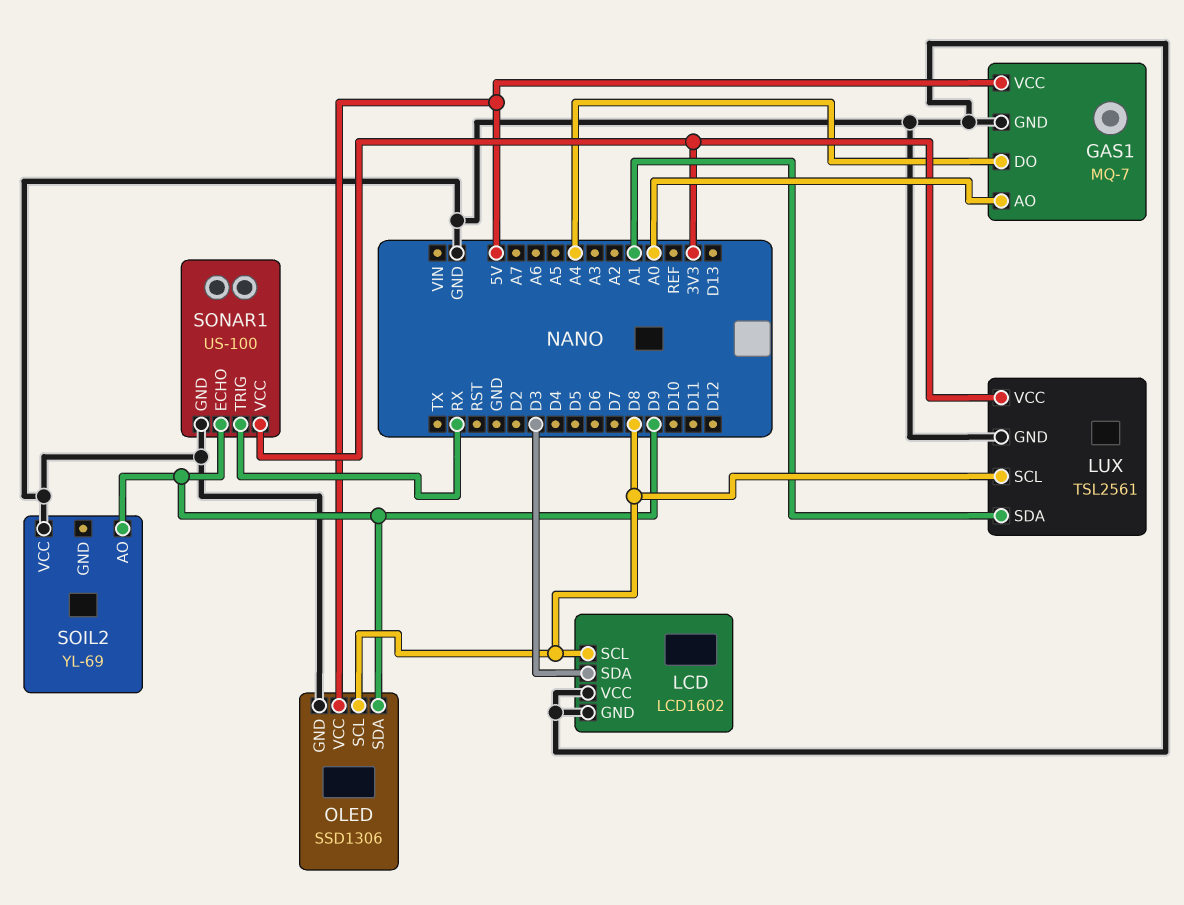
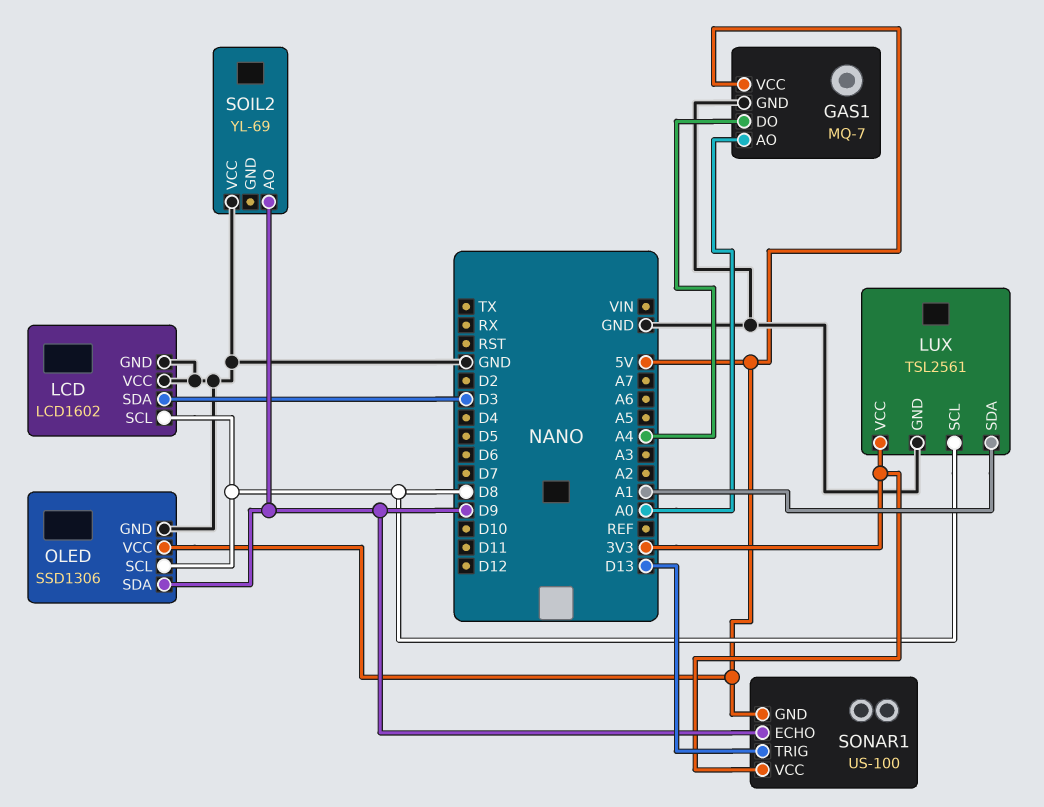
SONAR1 pin GND: GND -> 5V
SONAR1 pin TRIG: RX -> D13

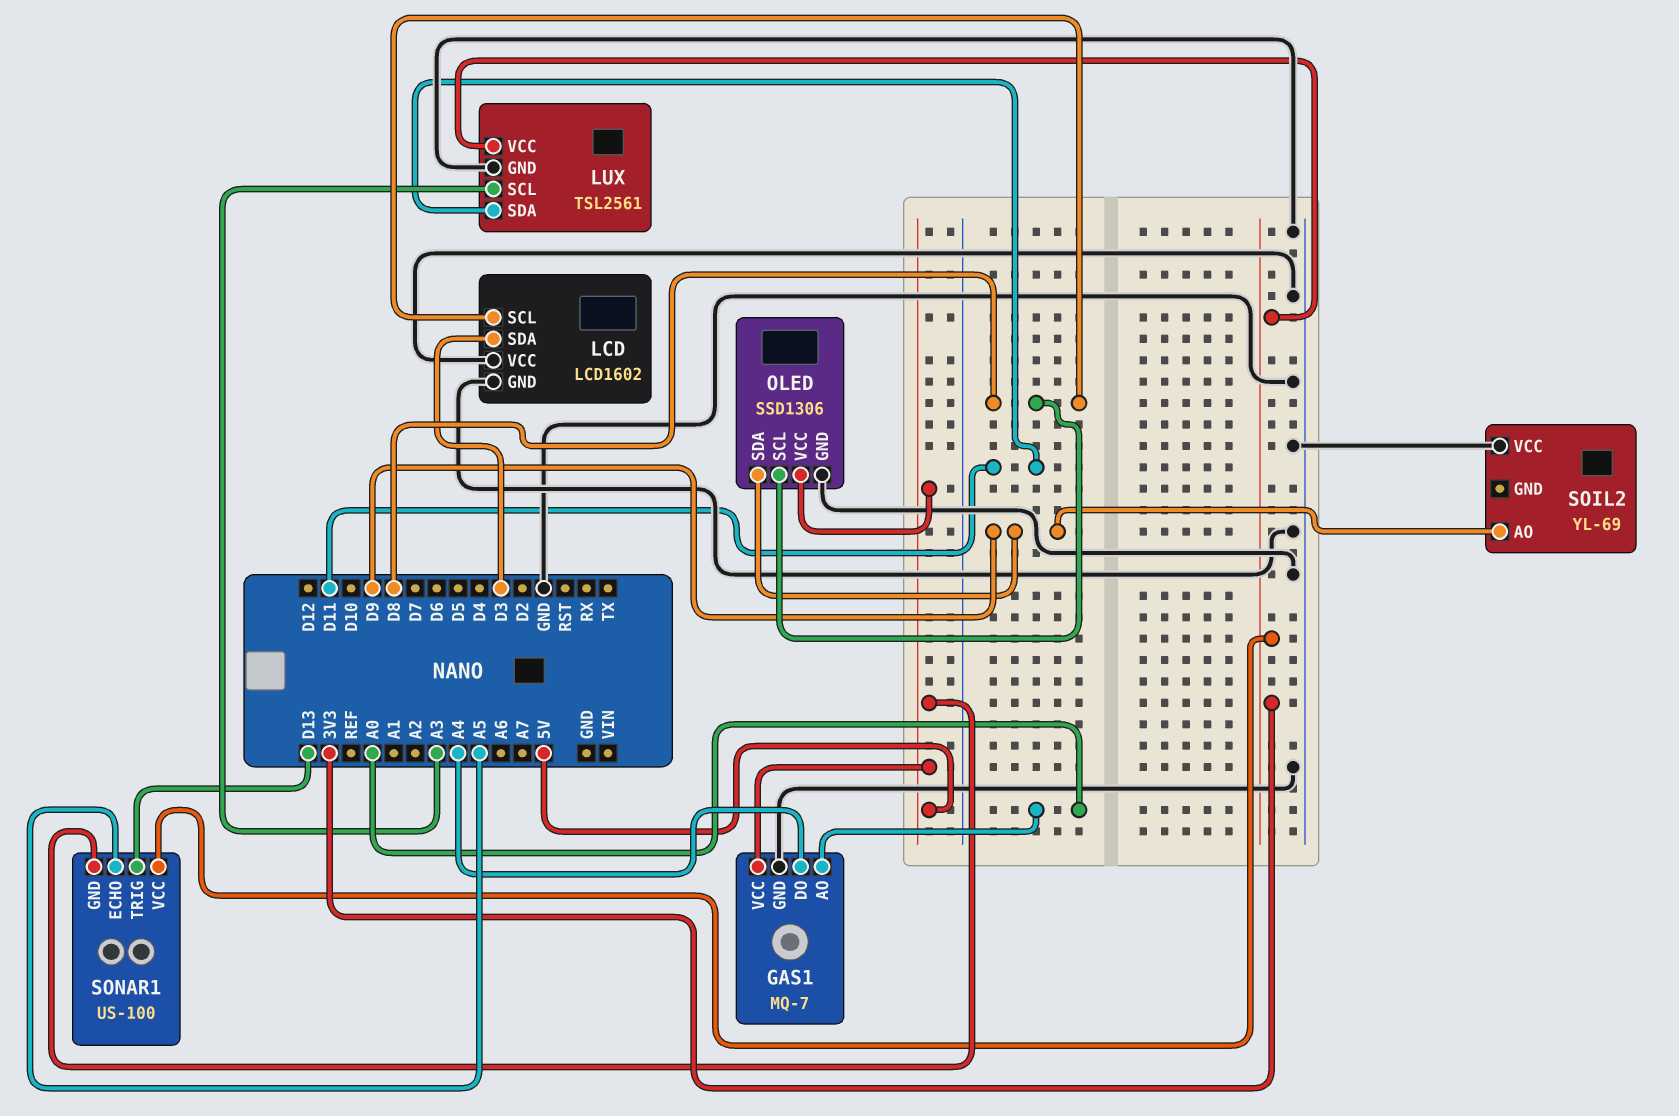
LUX pin SCL: D8 -> A3
LUX pin SDA: A1 -> D11
SONAR1 pin ECHO: D9 -> A5

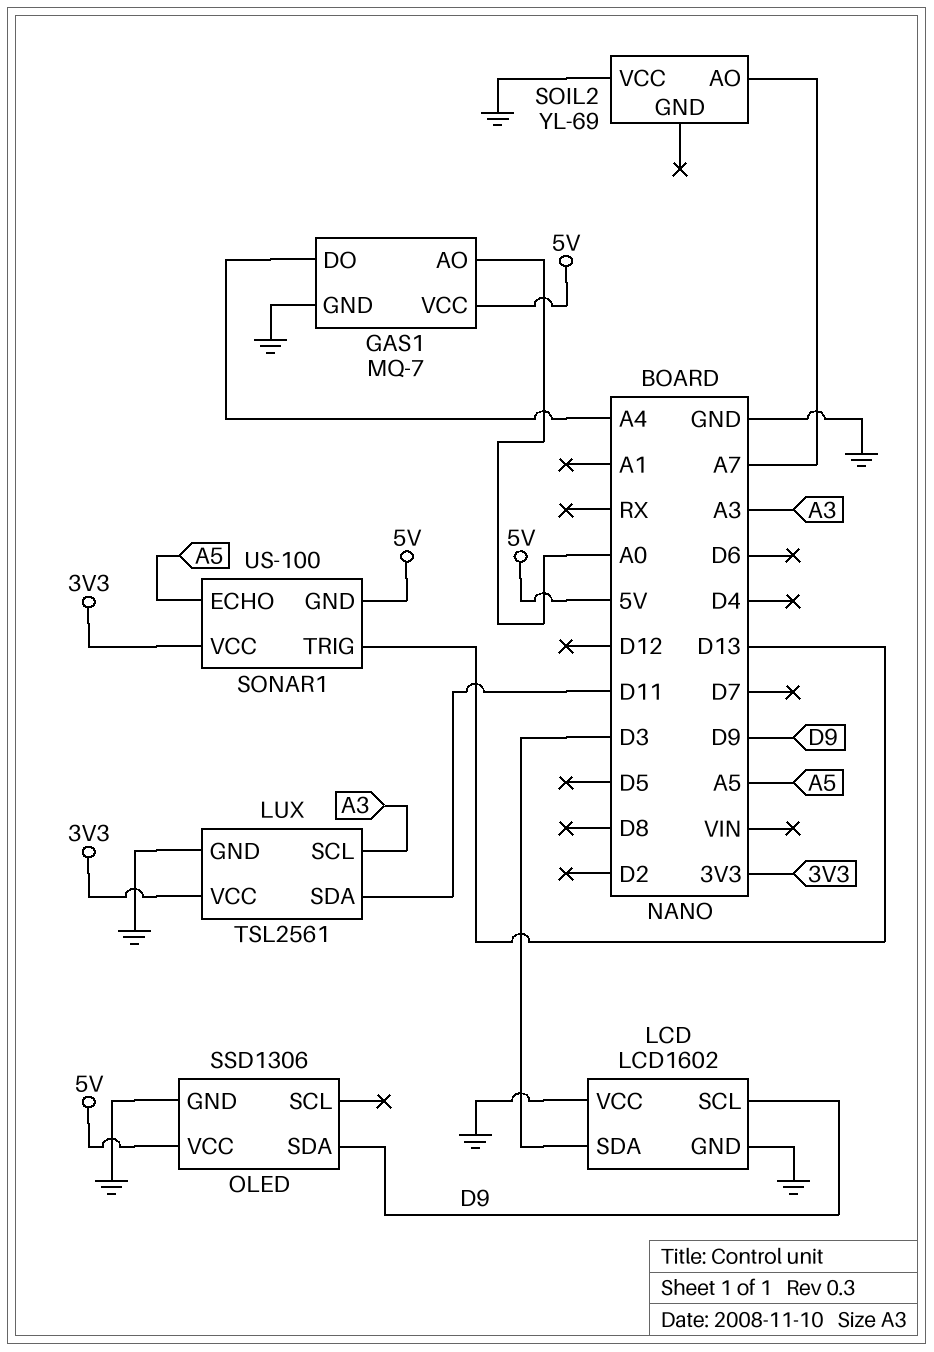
LCD pin SCL: D8 -> D9
OLED pin SCL: D8 -> none
SOIL2 pin AO: D9 -> A7

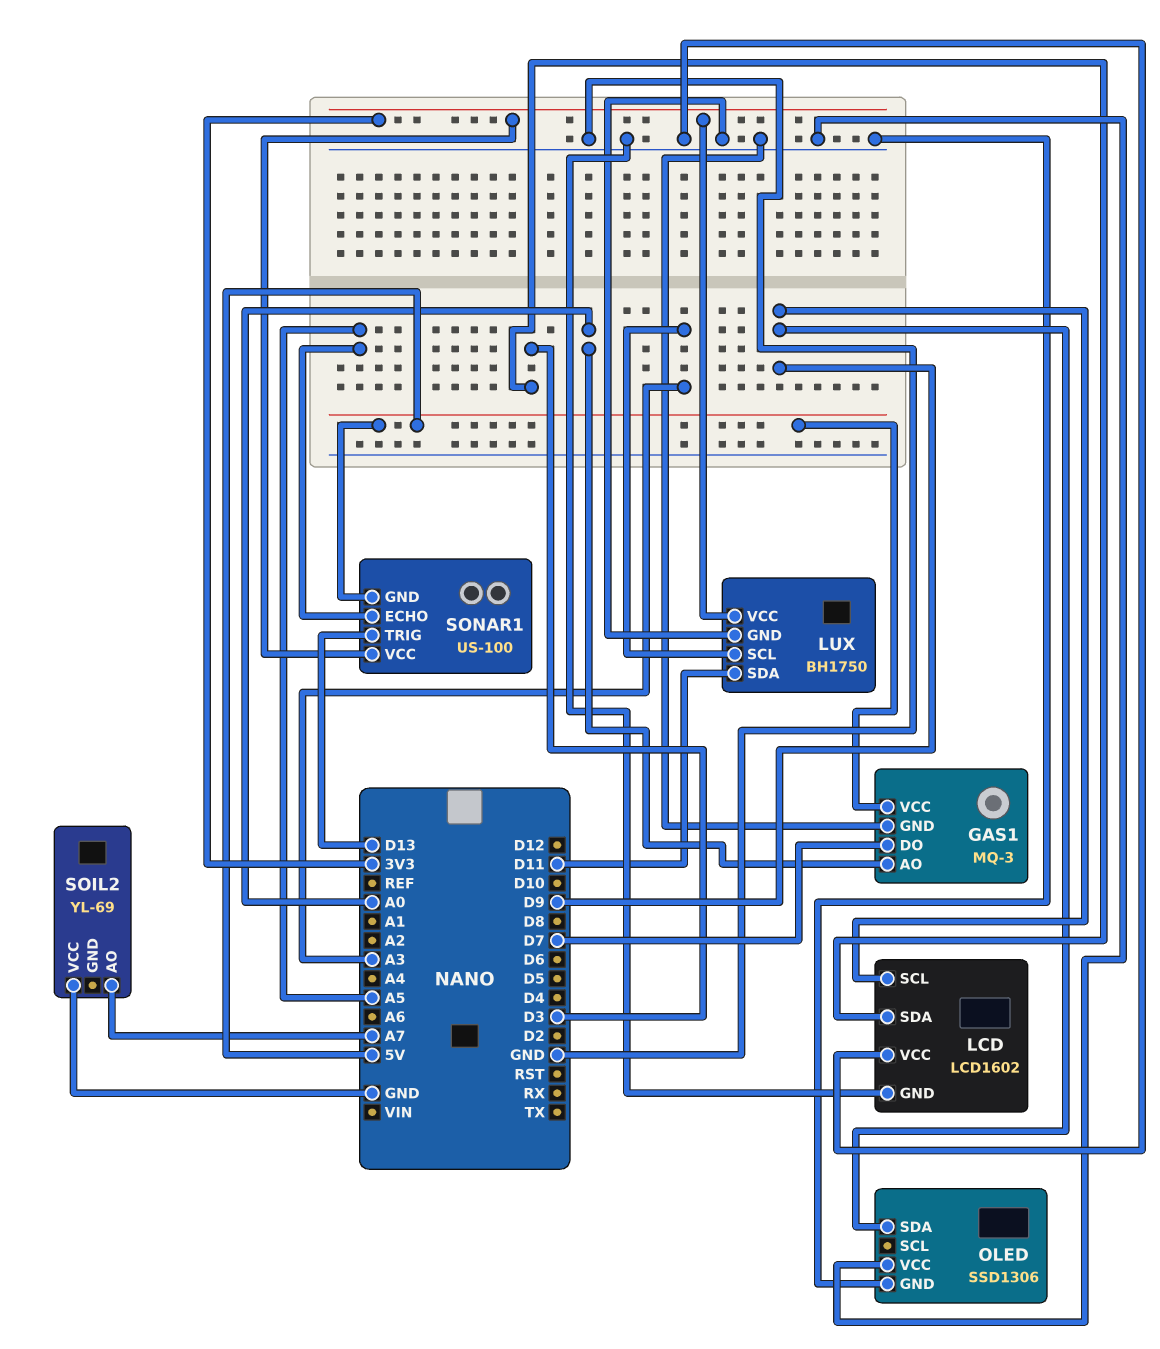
GAS1: MQ-7 -> MQ-3
GAS1 pin DO: A4 -> D7
LUX: TSL2561 -> BH1750
OLED pin VCC: 5V -> GND

